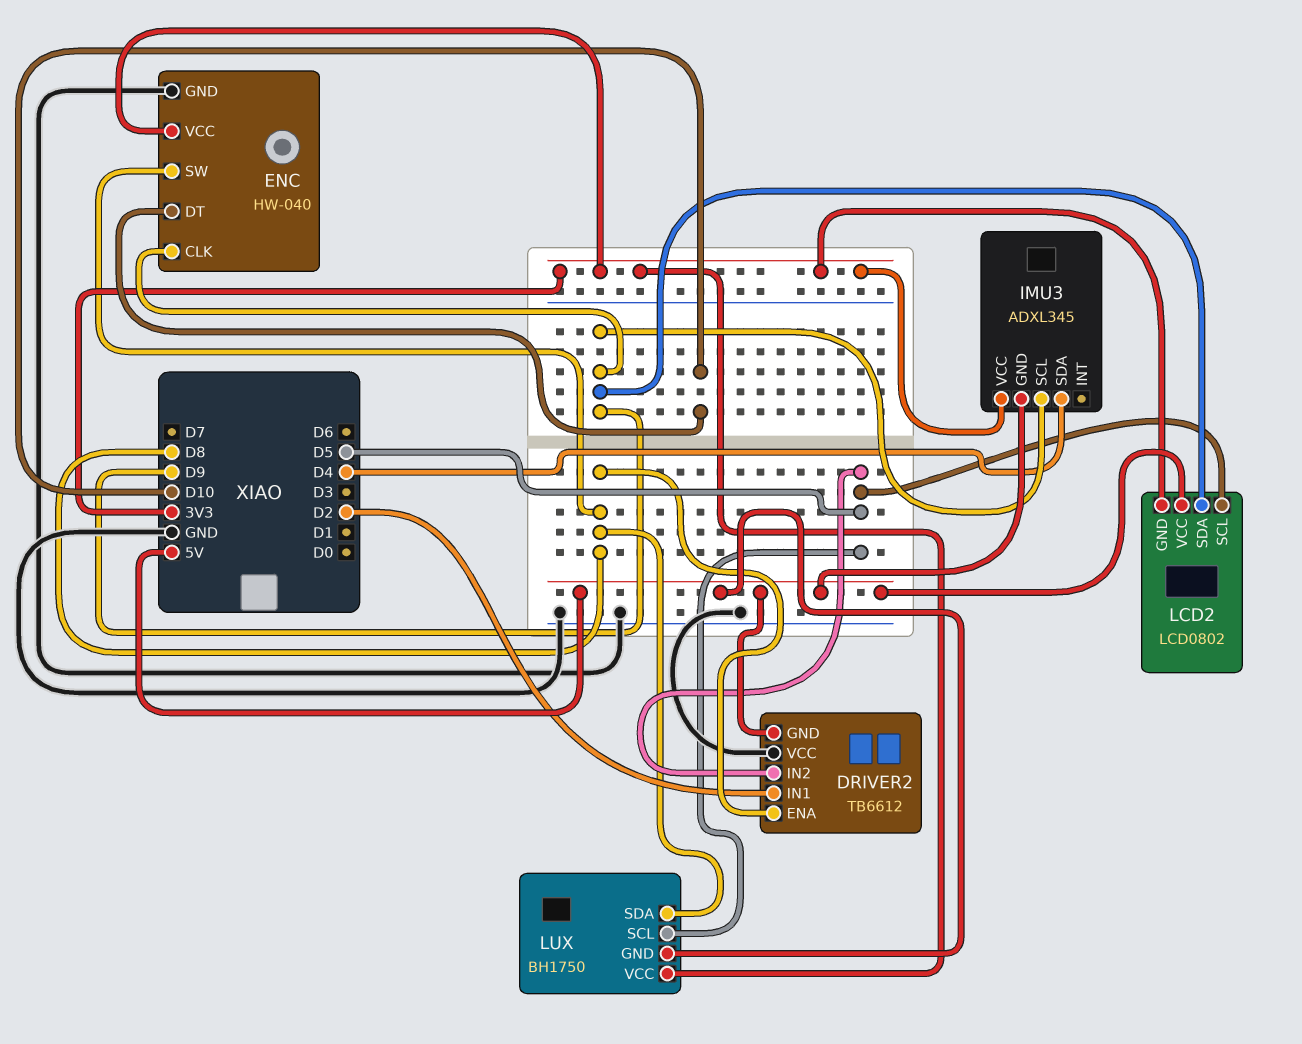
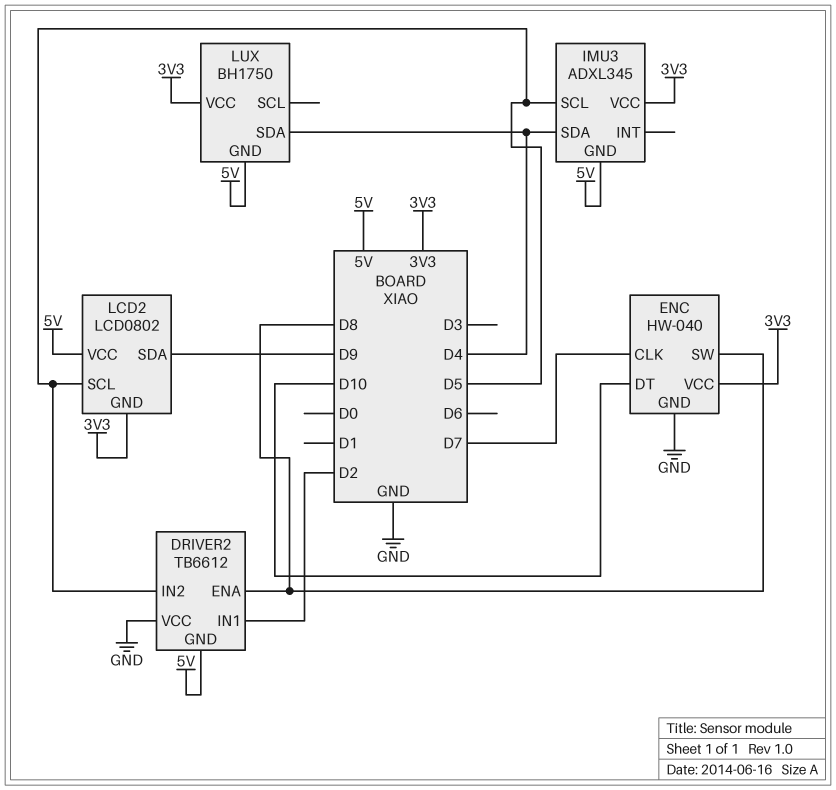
ENC pin CLK: D9 -> D7
IMU3 pin SCL: D9 -> D5
LUX pin SCL: D5 -> none
LUX pin SDA: D8 -> D4

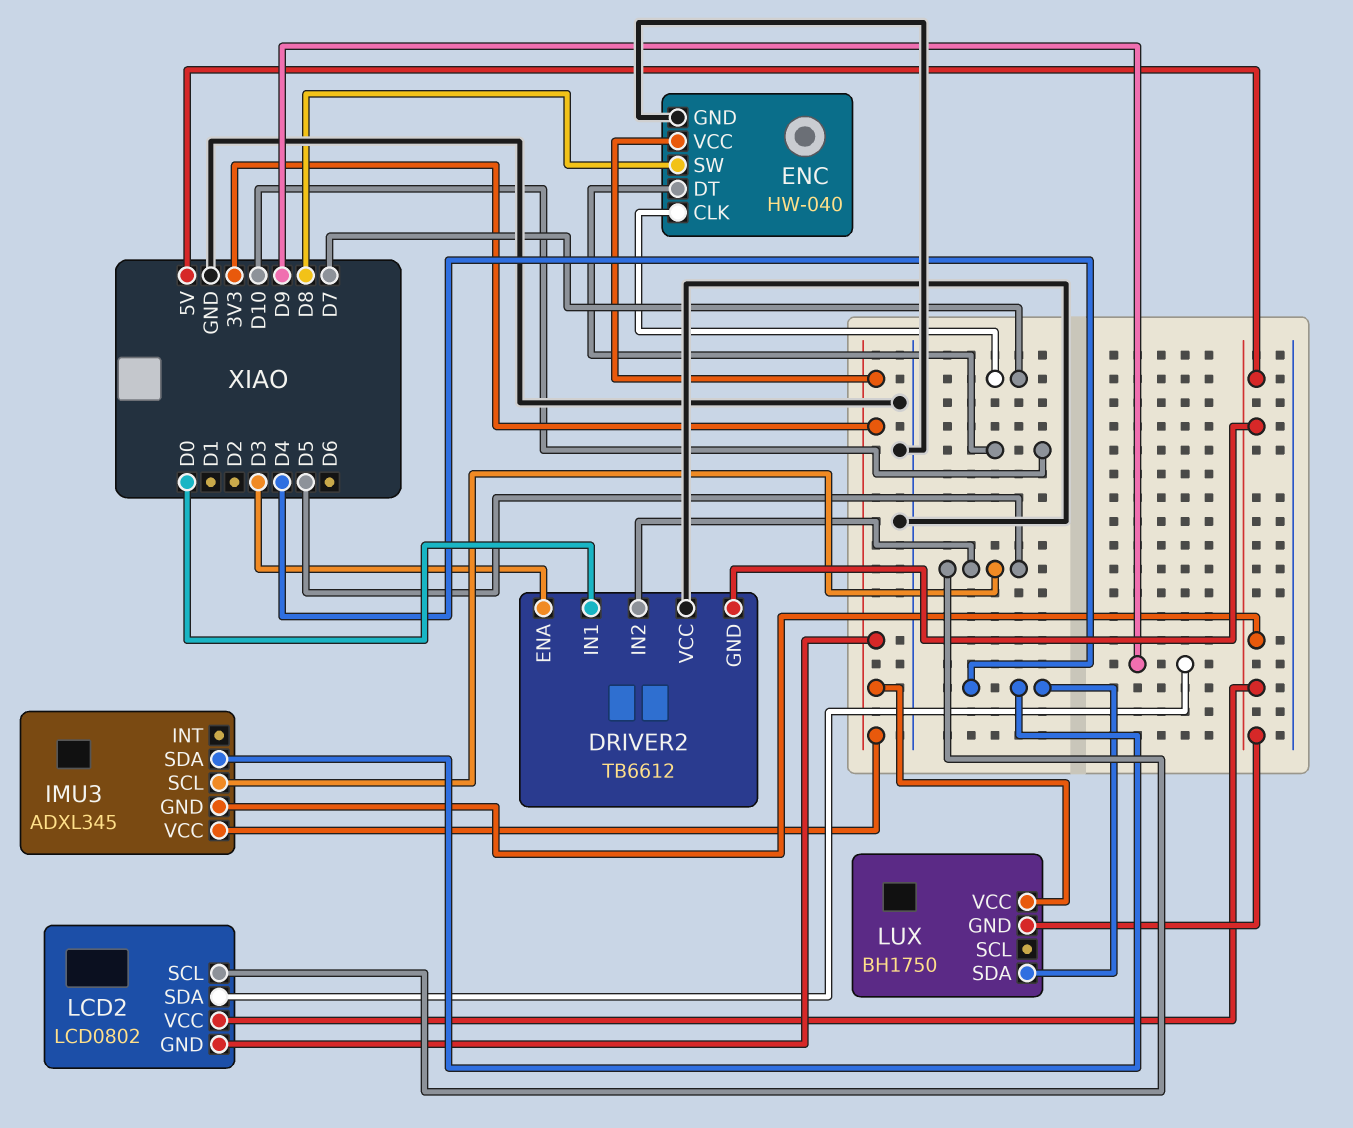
DRIVER2 pin ENA: D8 -> D3
DRIVER2 pin IN1: D2 -> D0

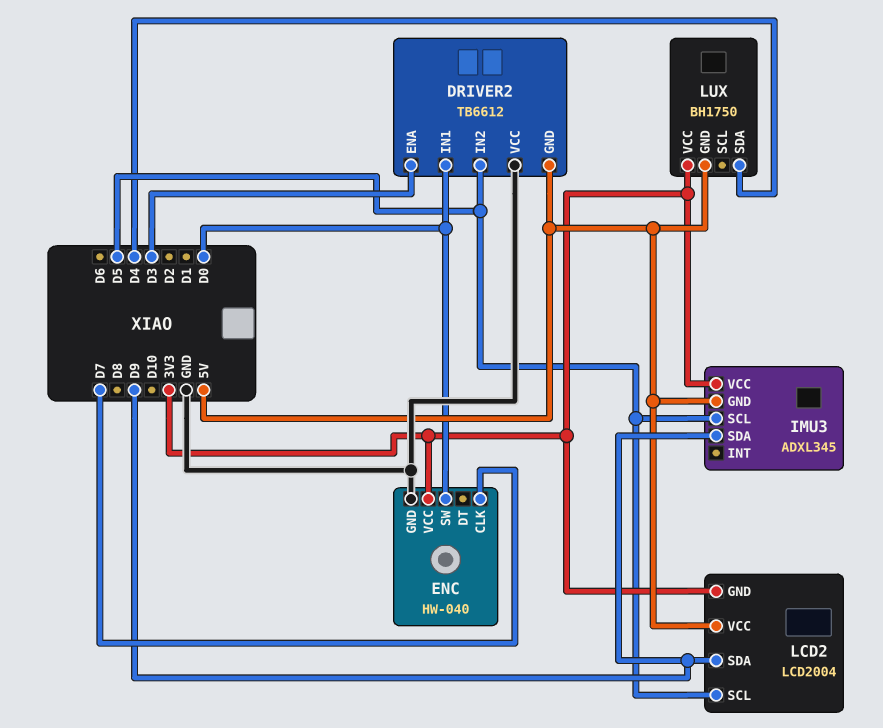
ENC pin DT: D10 -> none
ENC pin SW: D8 -> D0
IMU3 pin SDA: D4 -> D9
LCD2: LCD0802 -> LCD2004

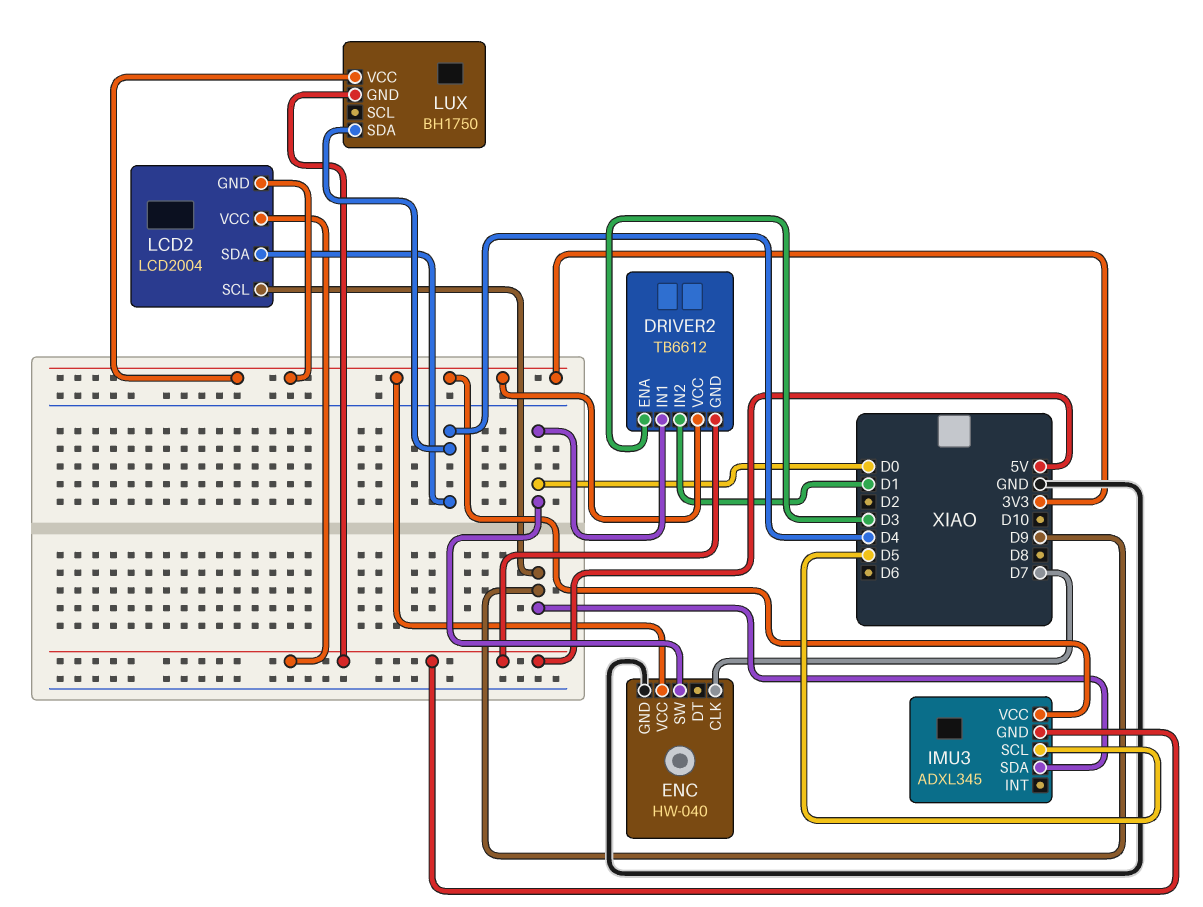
DRIVER2 pin IN2: D5 -> D1
DRIVER2 pin VCC: GND -> 3V3
LCD2 pin SCL: D5 -> D9
LCD2 pin SDA: D9 -> D4

